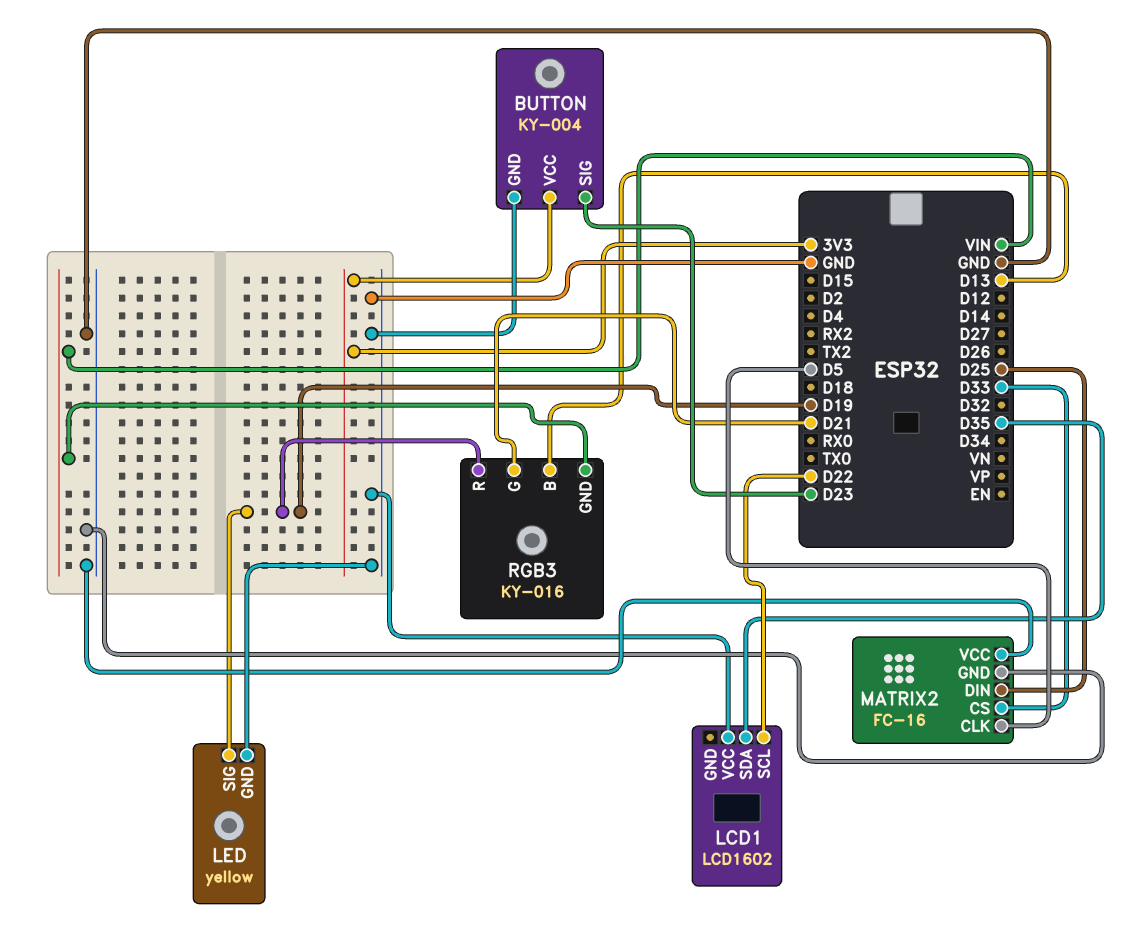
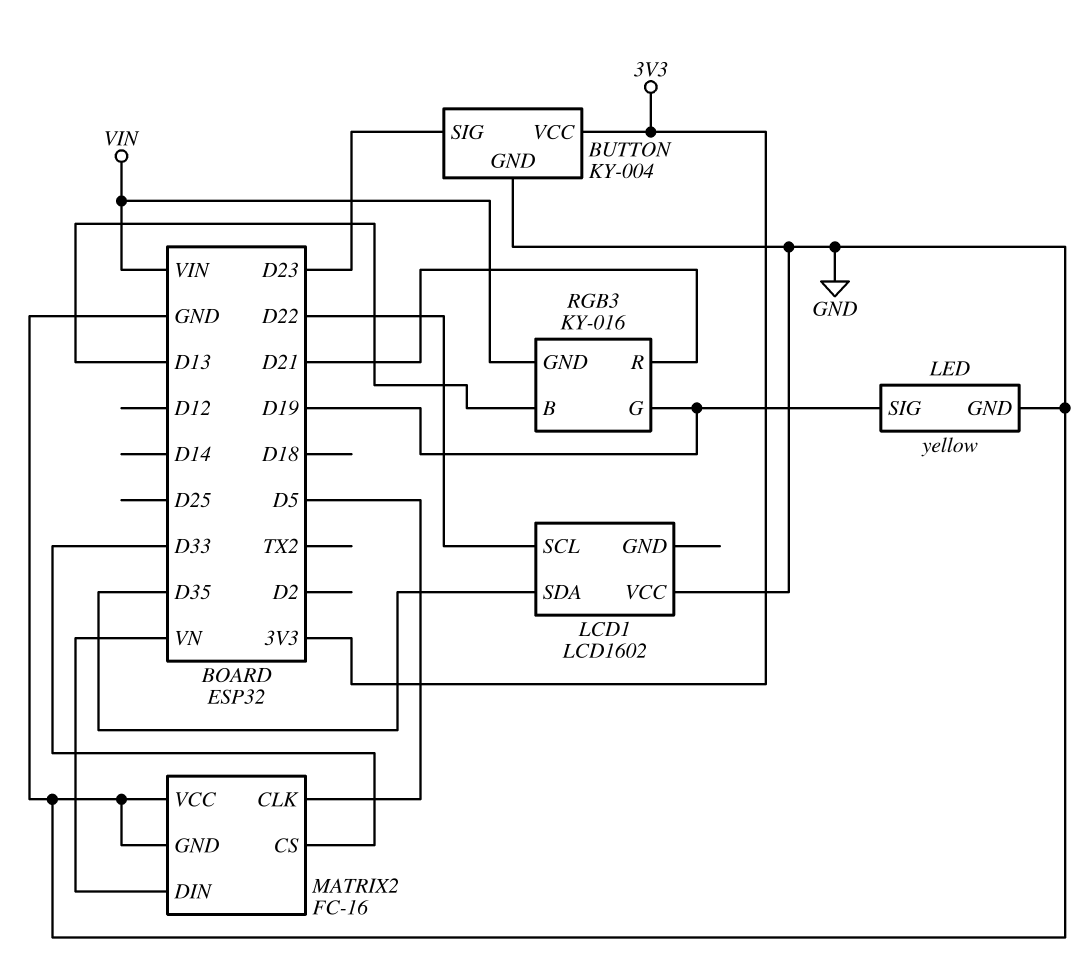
MATRIX2 pin DIN: D25 -> VN
RGB3 pin G: D21 -> D19
RGB3 pin R: D19 -> D21

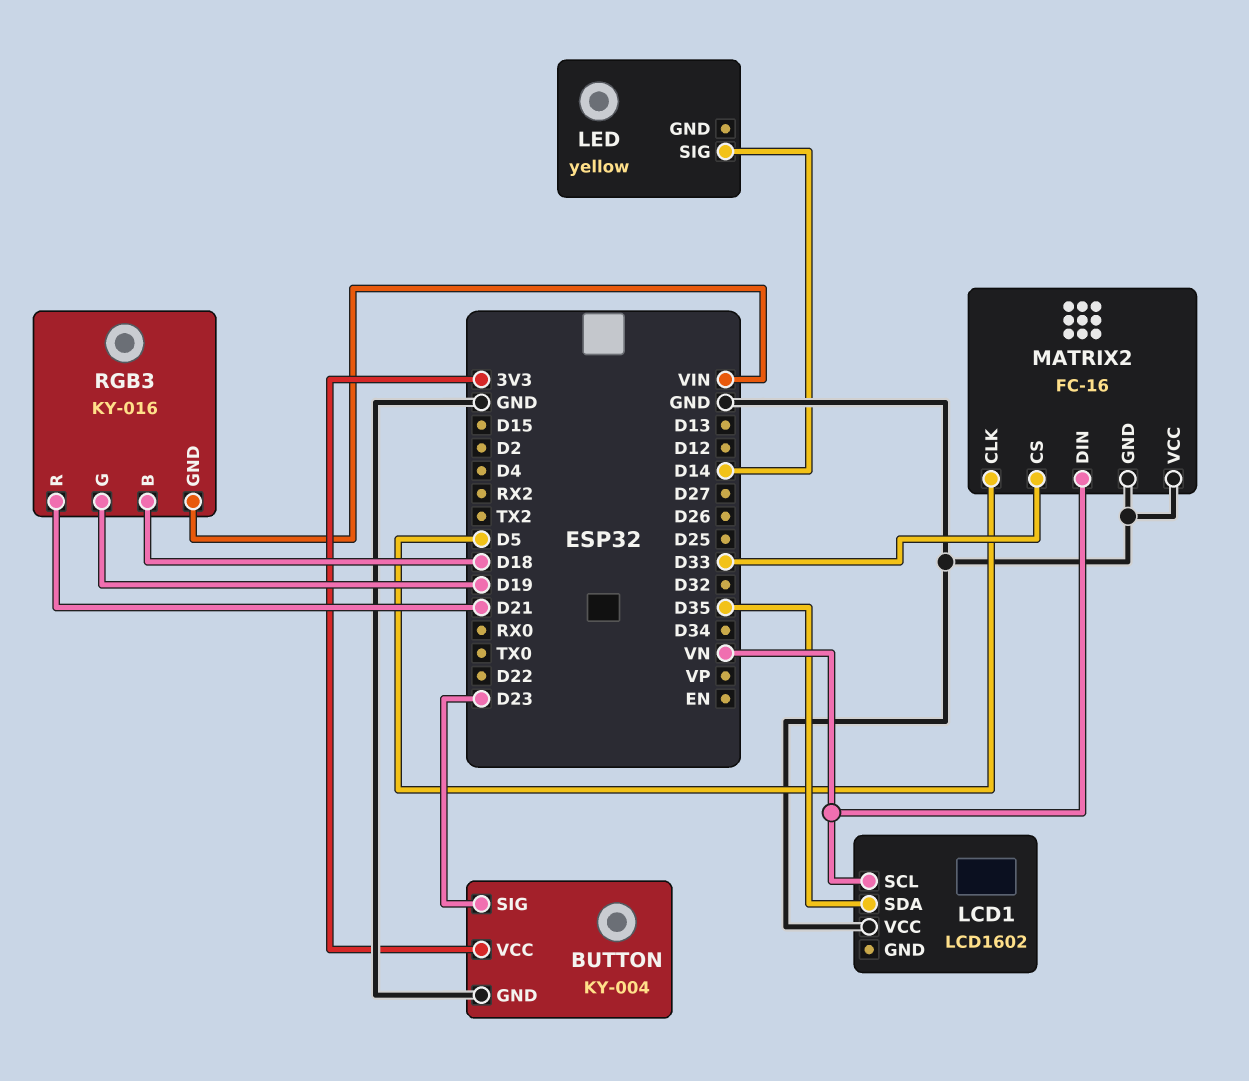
LCD1 pin SCL: D22 -> VN
LED pin GND: GND -> none
LED pin SIG: D19 -> D14
RGB3 pin B: D13 -> D18

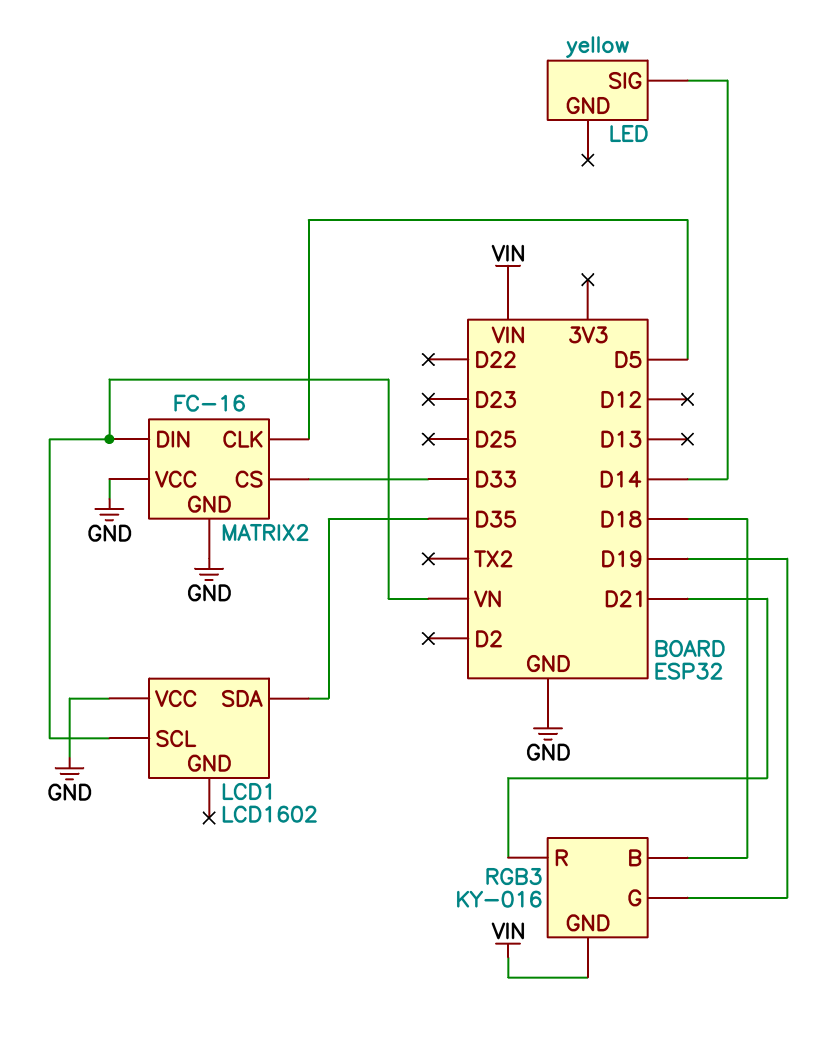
BUTTON: KY-004 -> none
BUTTON pin GND: GND -> none
BUTTON pin SIG: D23 -> none
BUTTON pin VCC: 3V3 -> none

